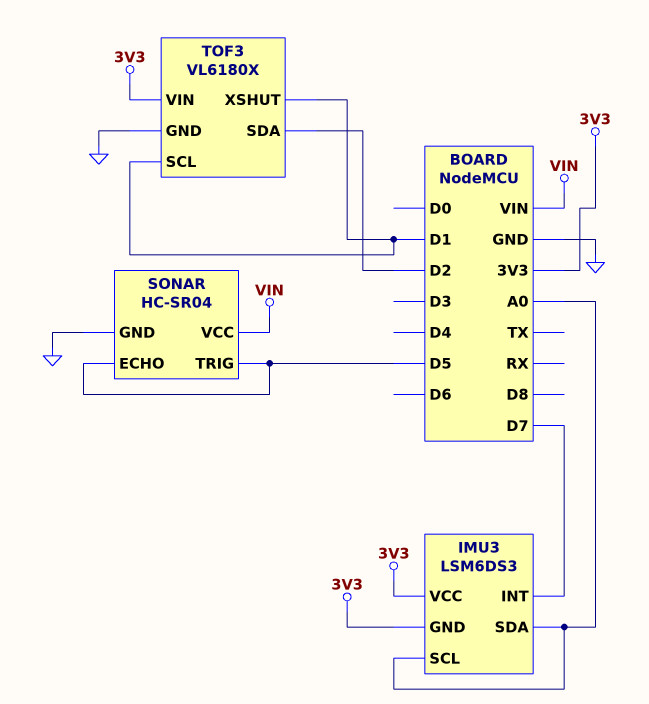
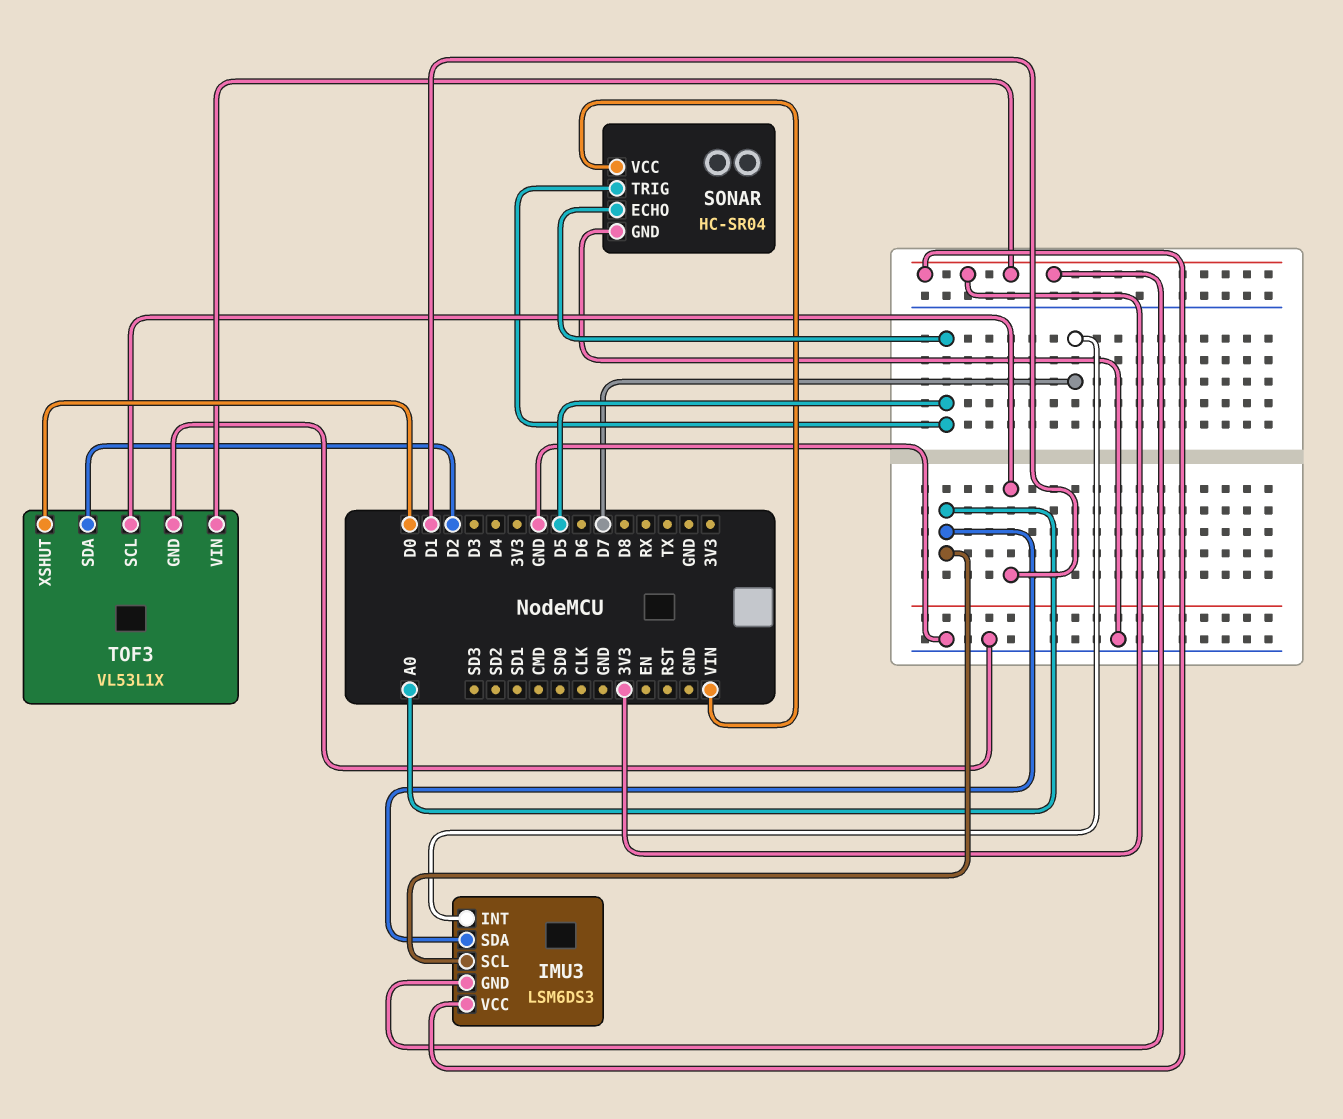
TOF3: VL6180X -> VL53L1X
TOF3 pin XSHUT: D1 -> D0

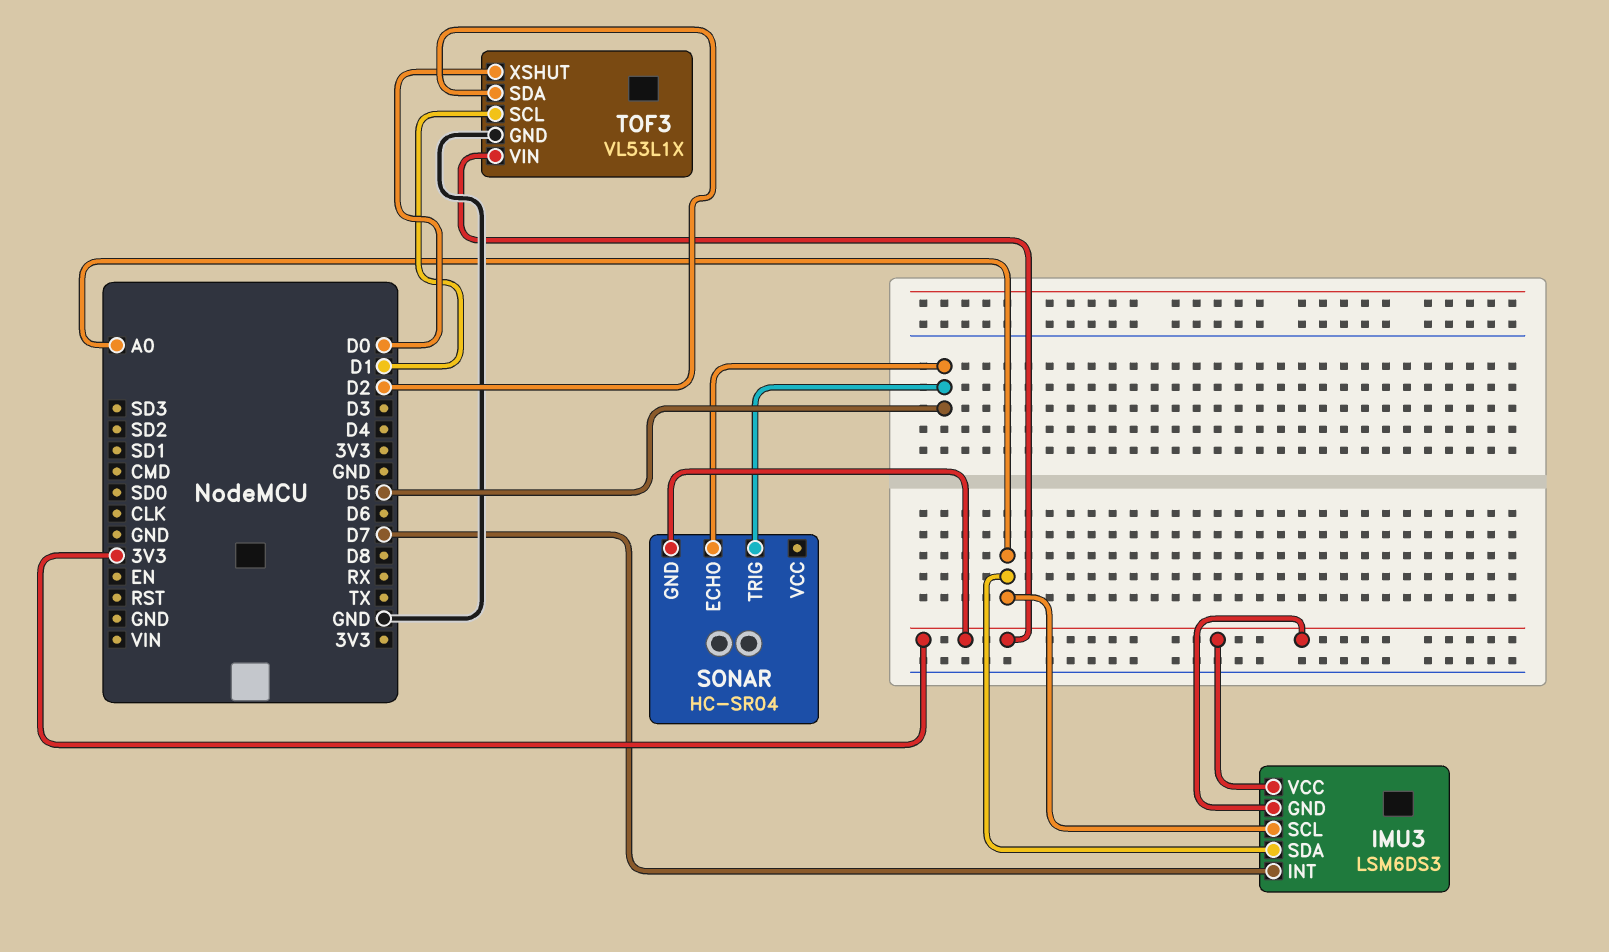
SONAR pin GND: GND -> 3V3
SONAR pin VCC: VIN -> none

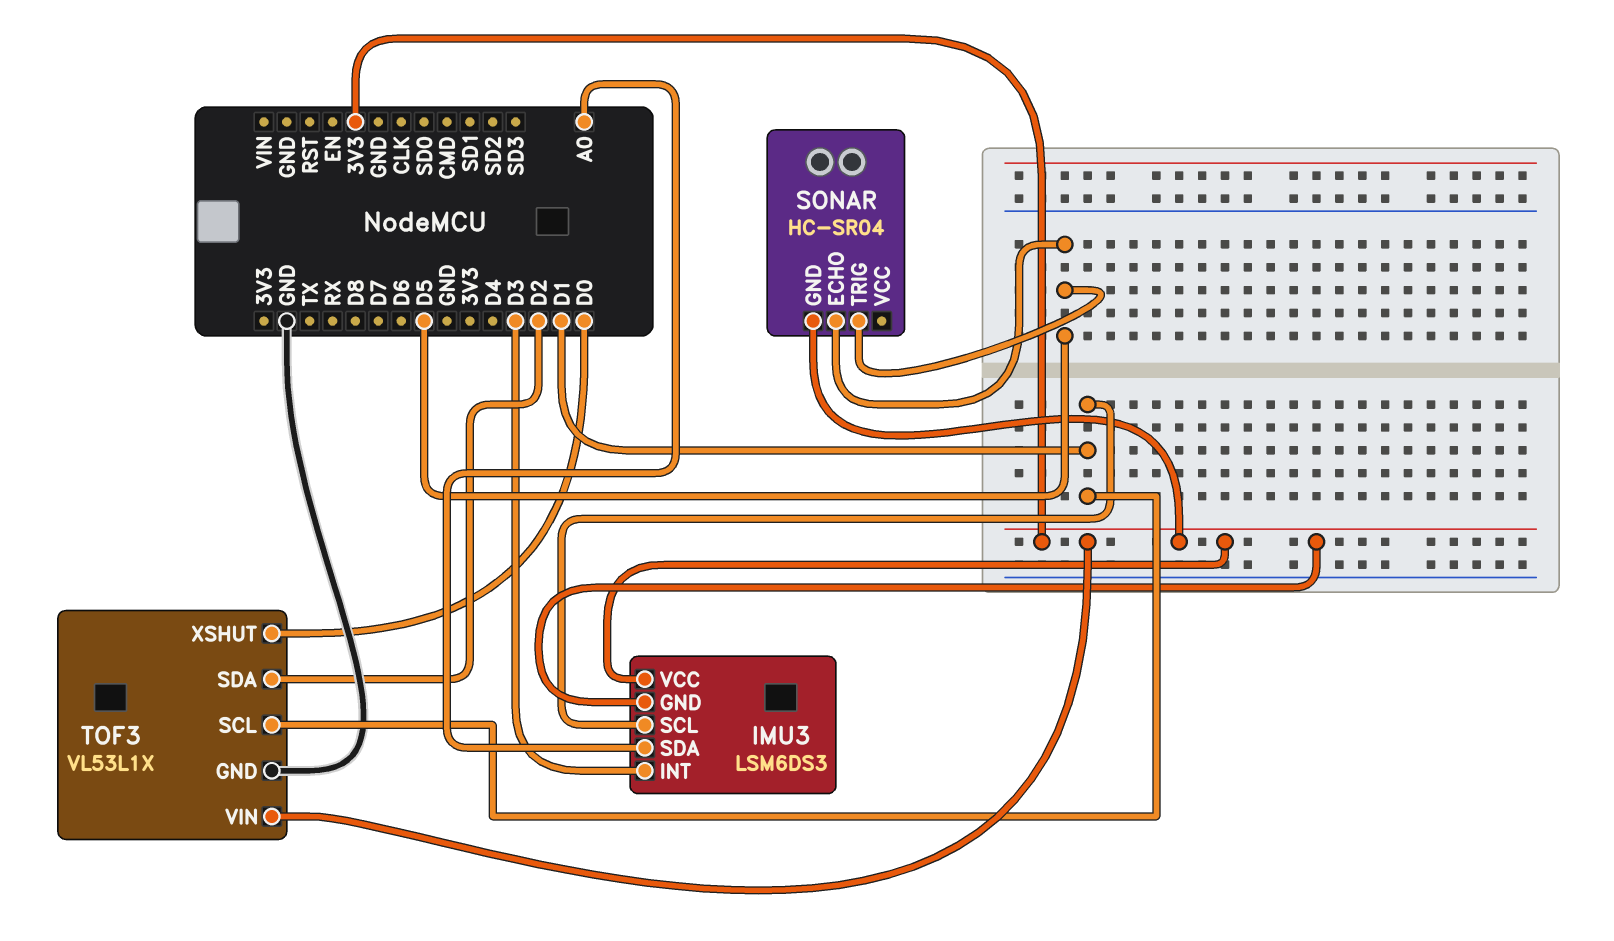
IMU3 pin INT: D7 -> D3
IMU3 pin SCL: A0 -> D1

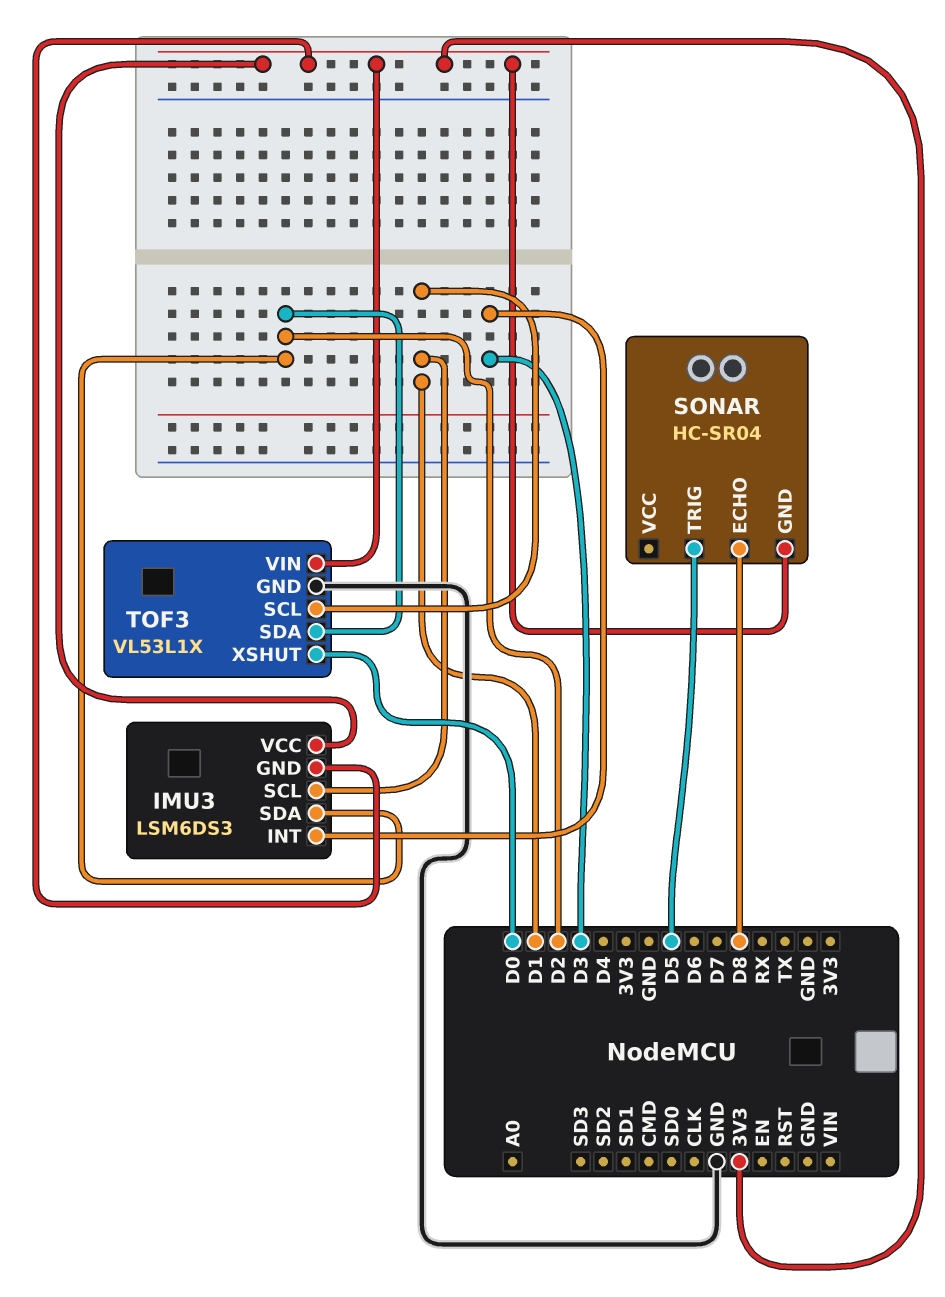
IMU3 pin SDA: A0 -> D2
SONAR pin ECHO: D5 -> D8

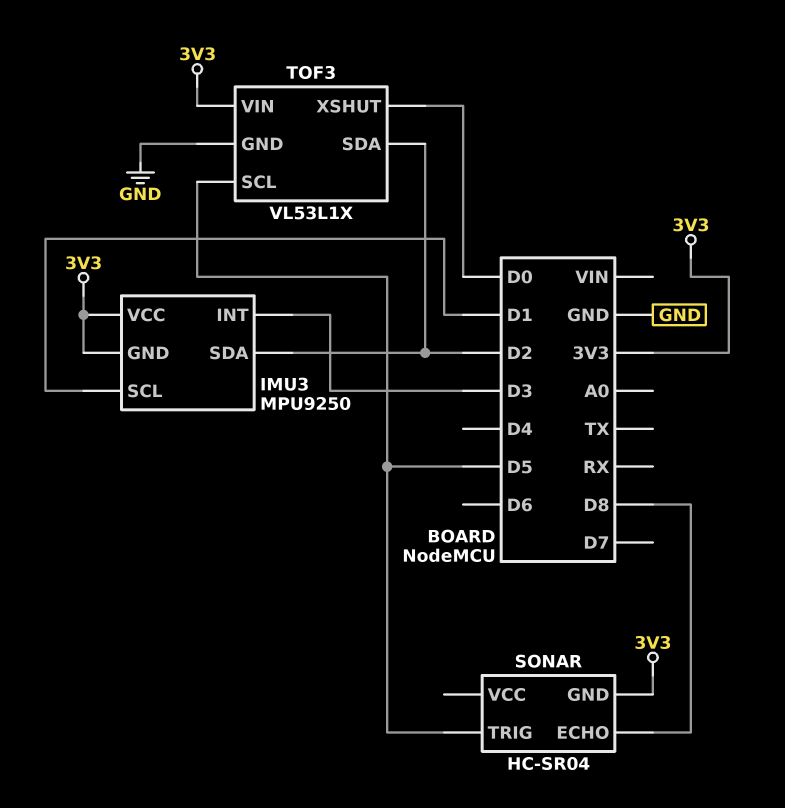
IMU3: LSM6DS3 -> MPU9250
TOF3 pin SCL: D1 -> D5

